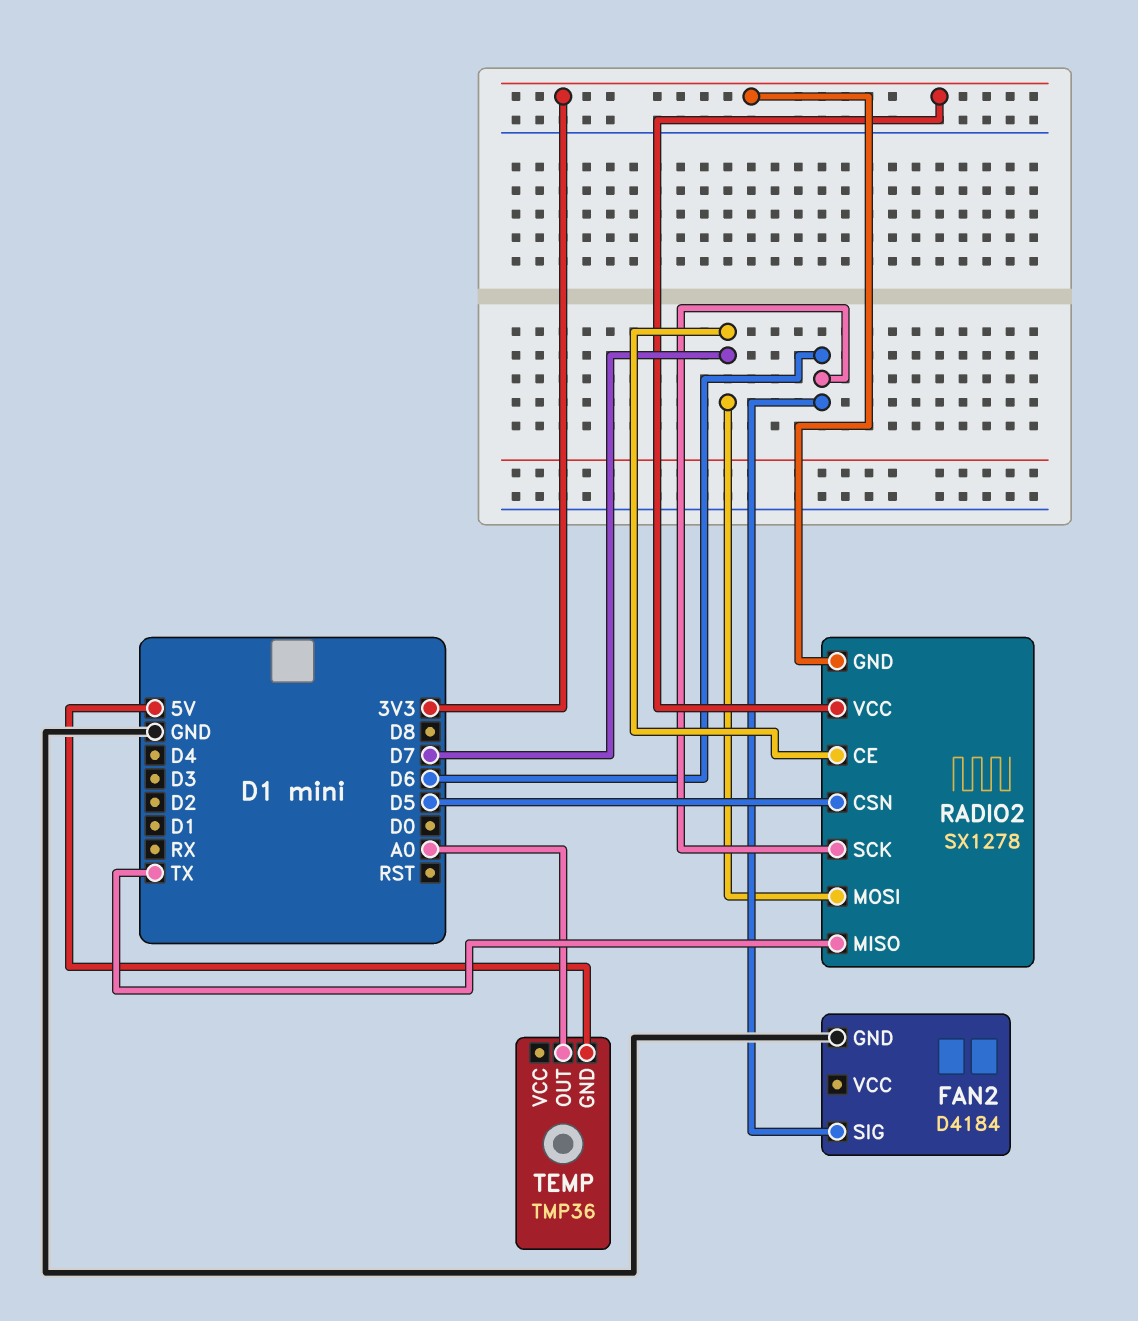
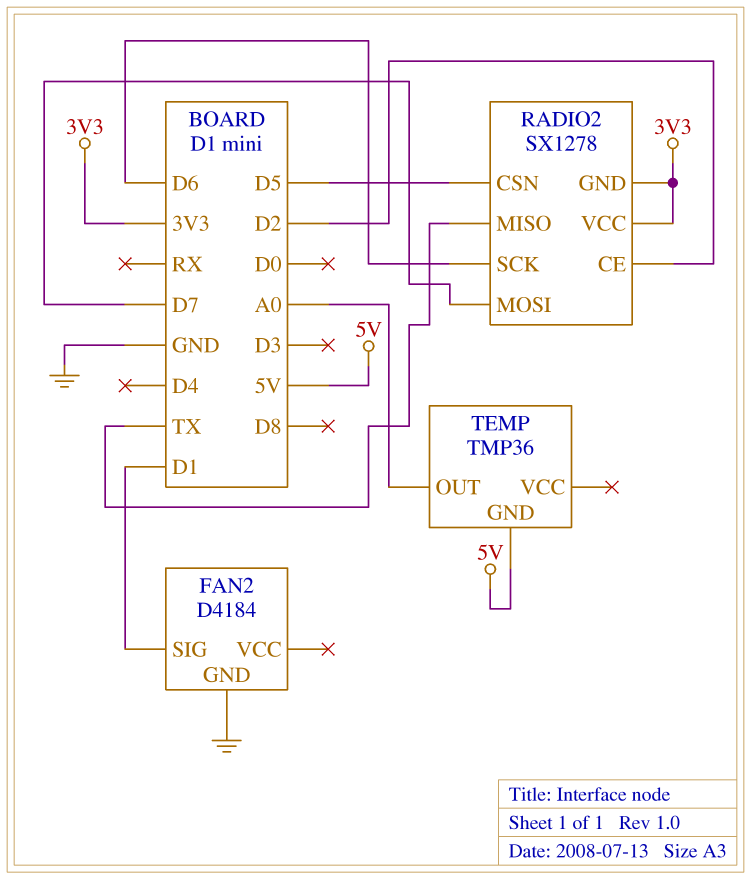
FAN2 pin SIG: D6 -> D1
RADIO2 pin CE: D7 -> D2

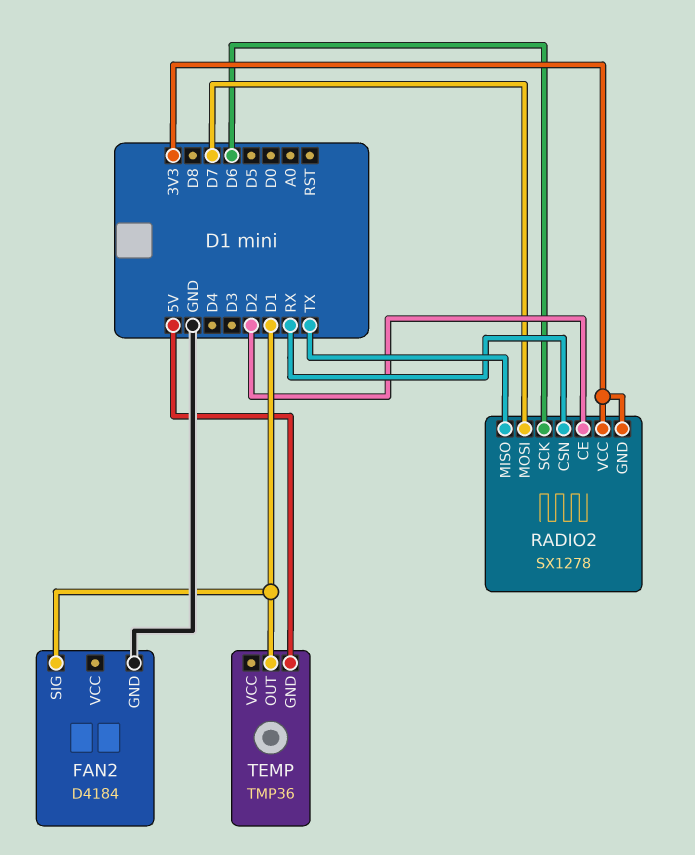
RADIO2 pin CSN: D5 -> RX
TEMP pin OUT: A0 -> D1

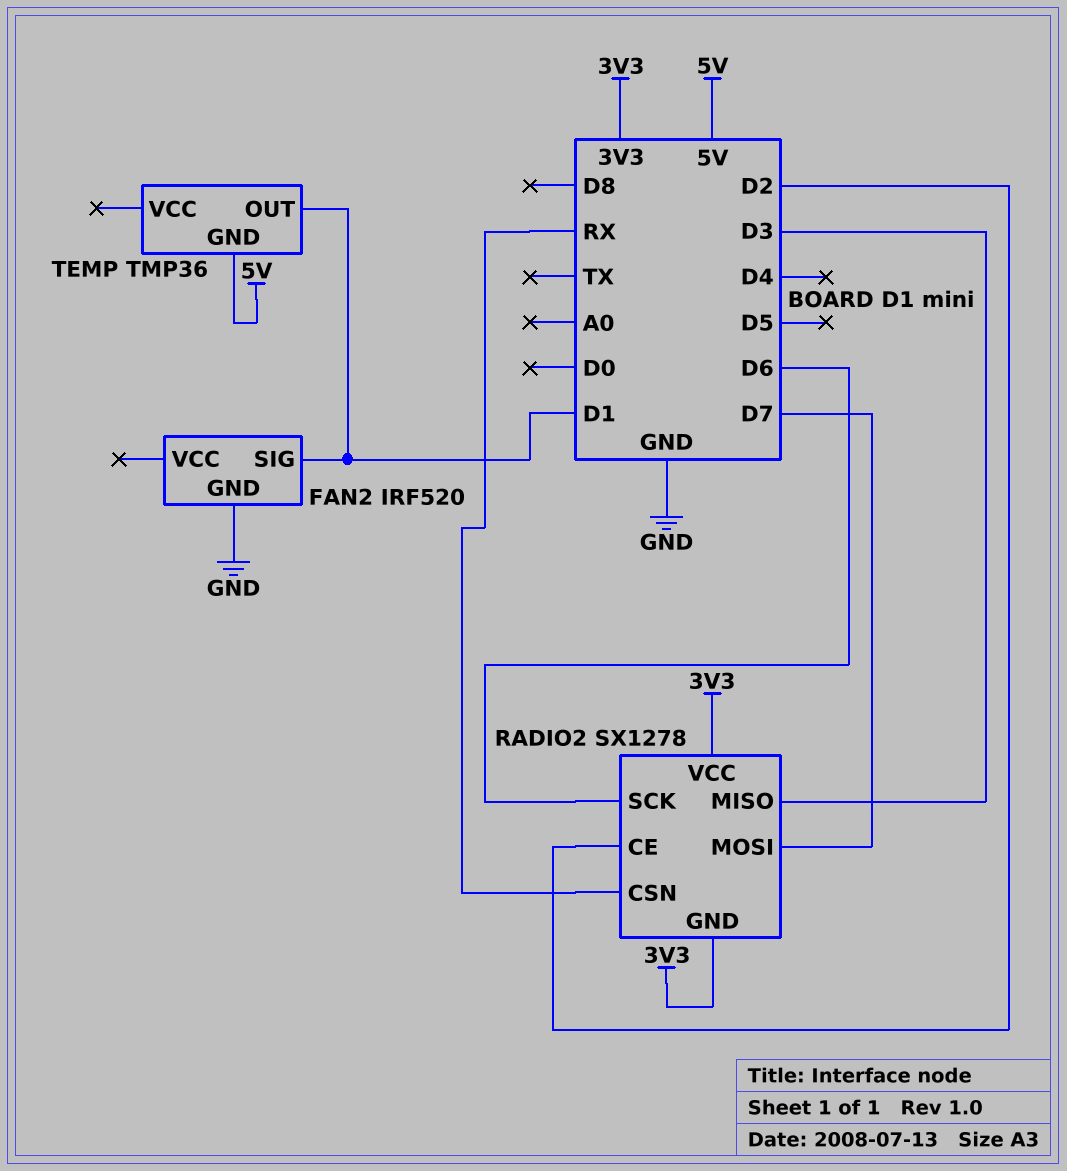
FAN2: D4184 -> IRF520
RADIO2 pin MISO: TX -> D3

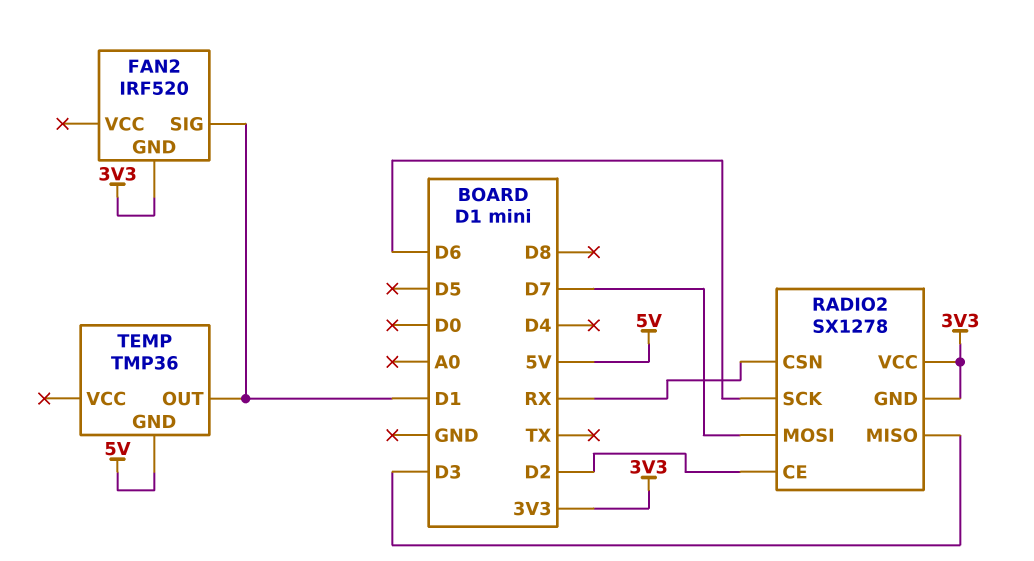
FAN2 pin GND: GND -> 3V3

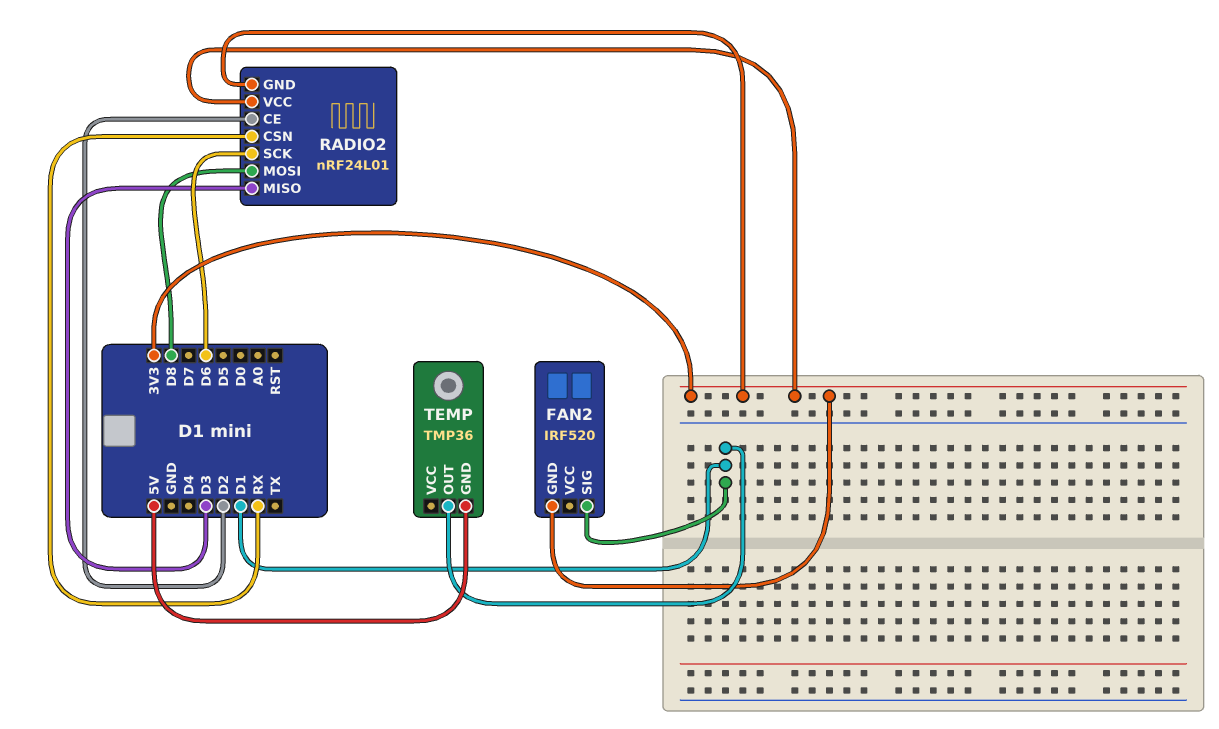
RADIO2: SX1278 -> nRF24L01
RADIO2 pin MOSI: D7 -> D8

